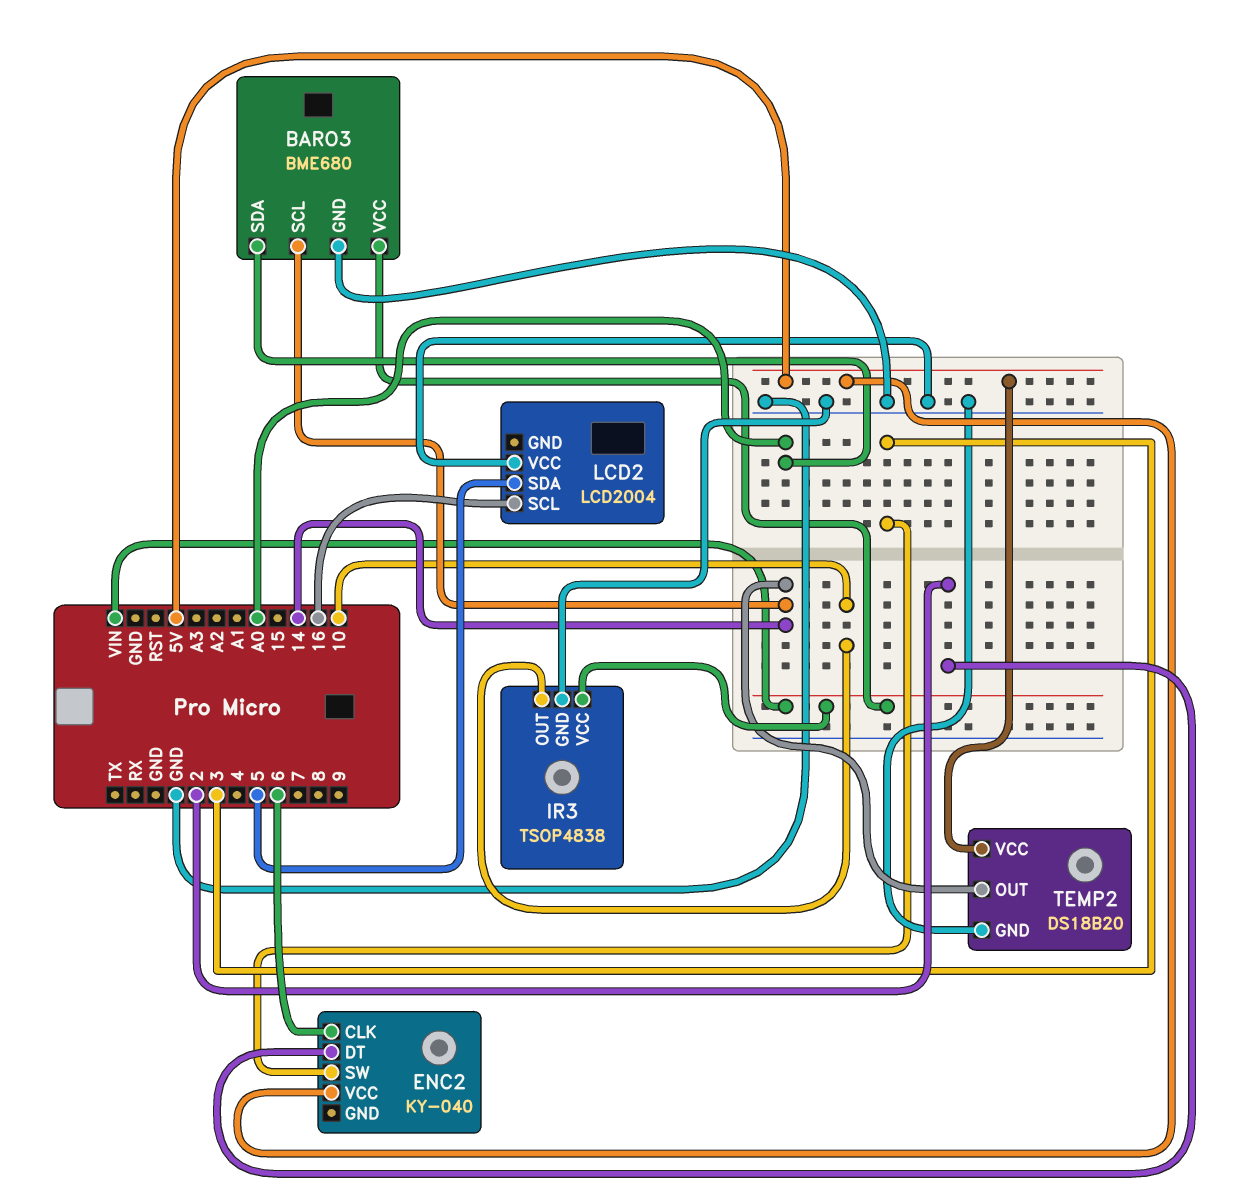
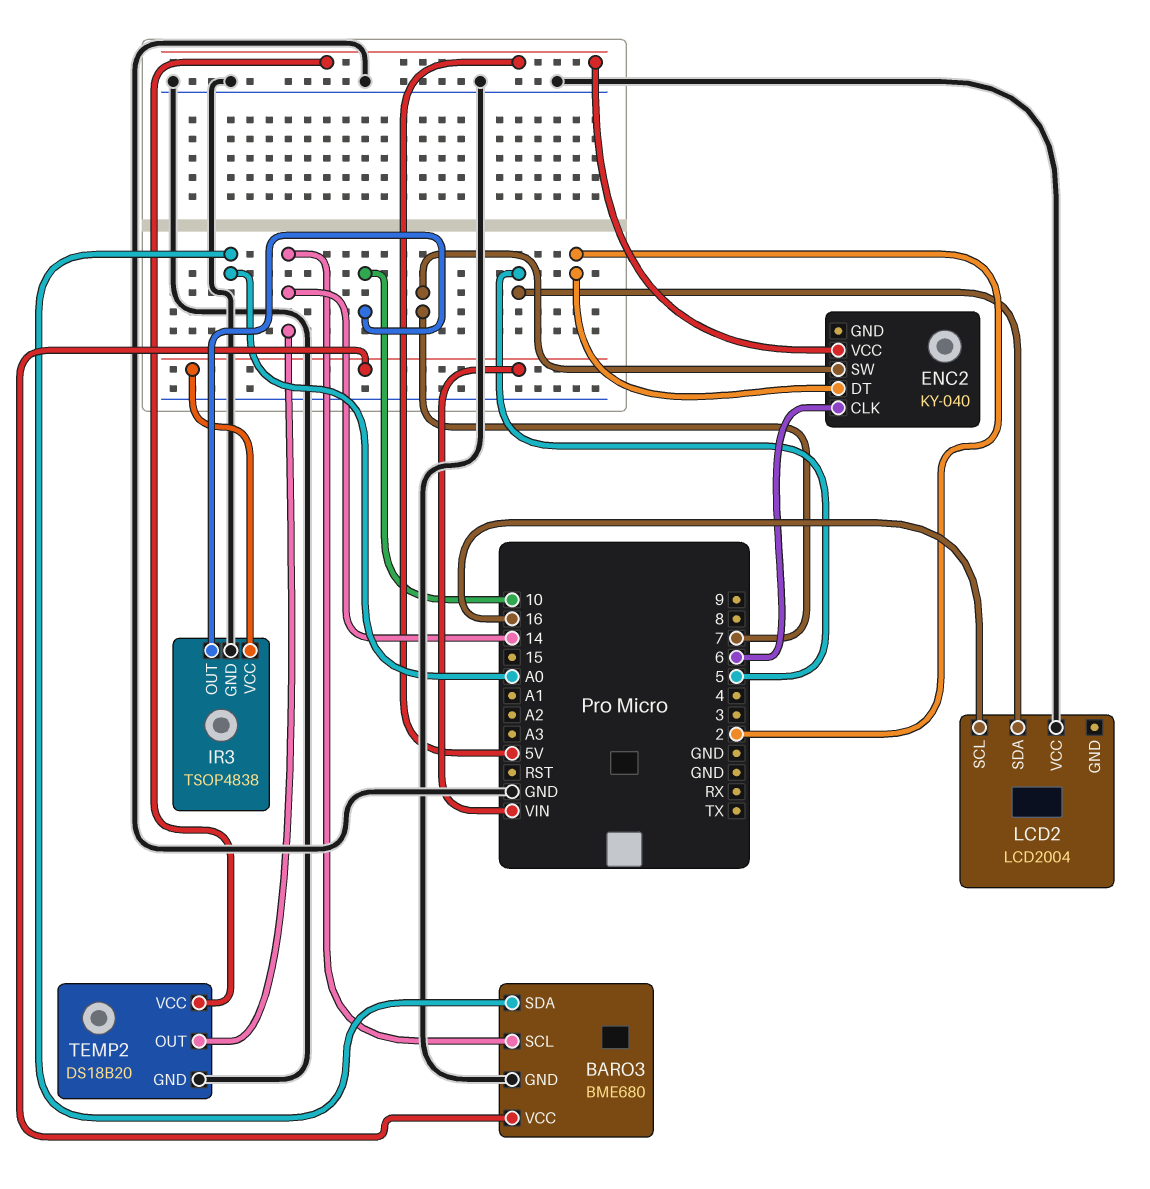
ENC2 pin SW: 3 -> 7

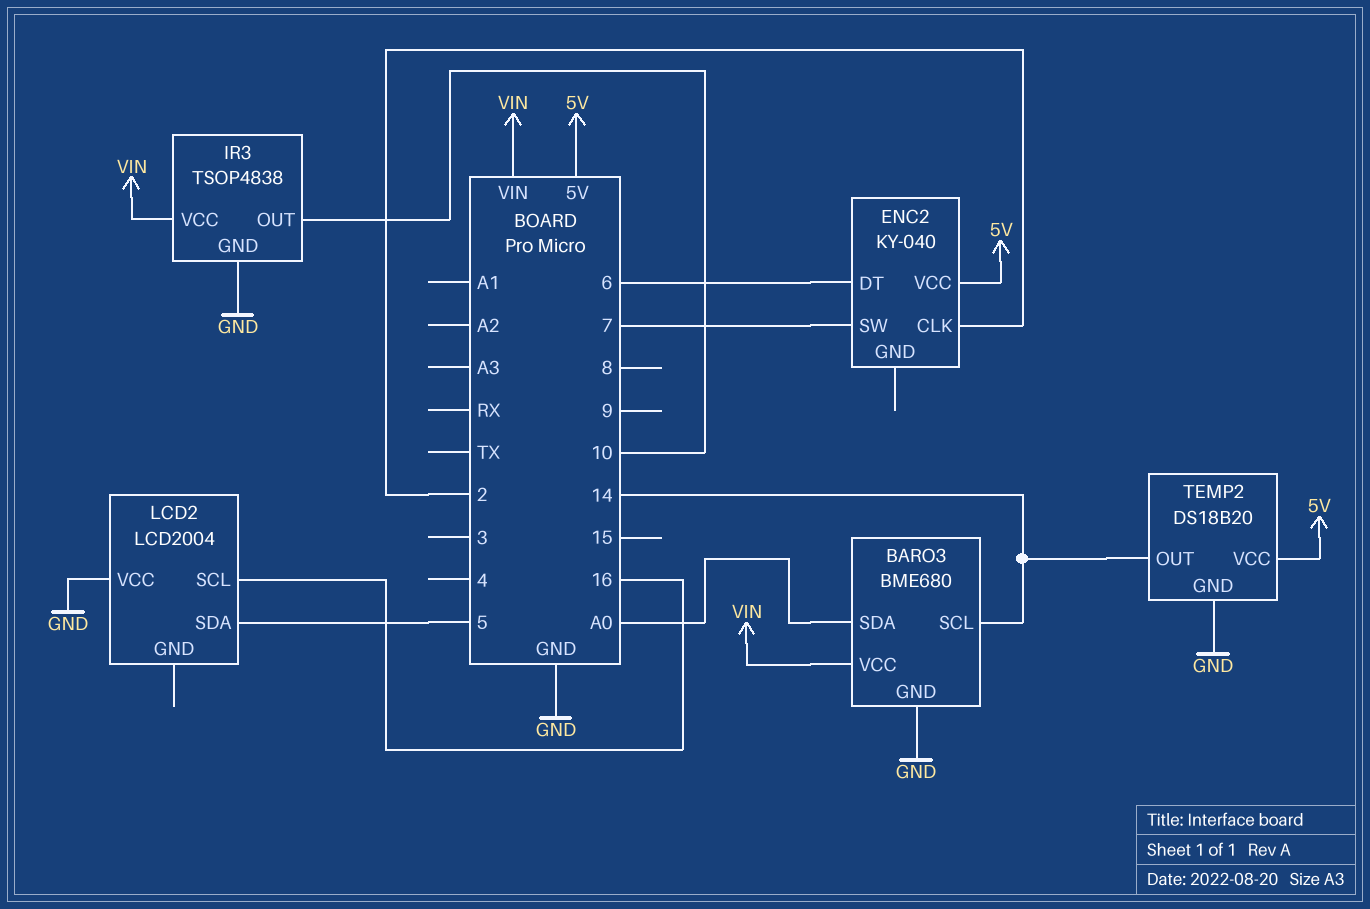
ENC2 pin CLK: 6 -> 2
ENC2 pin DT: 2 -> 6

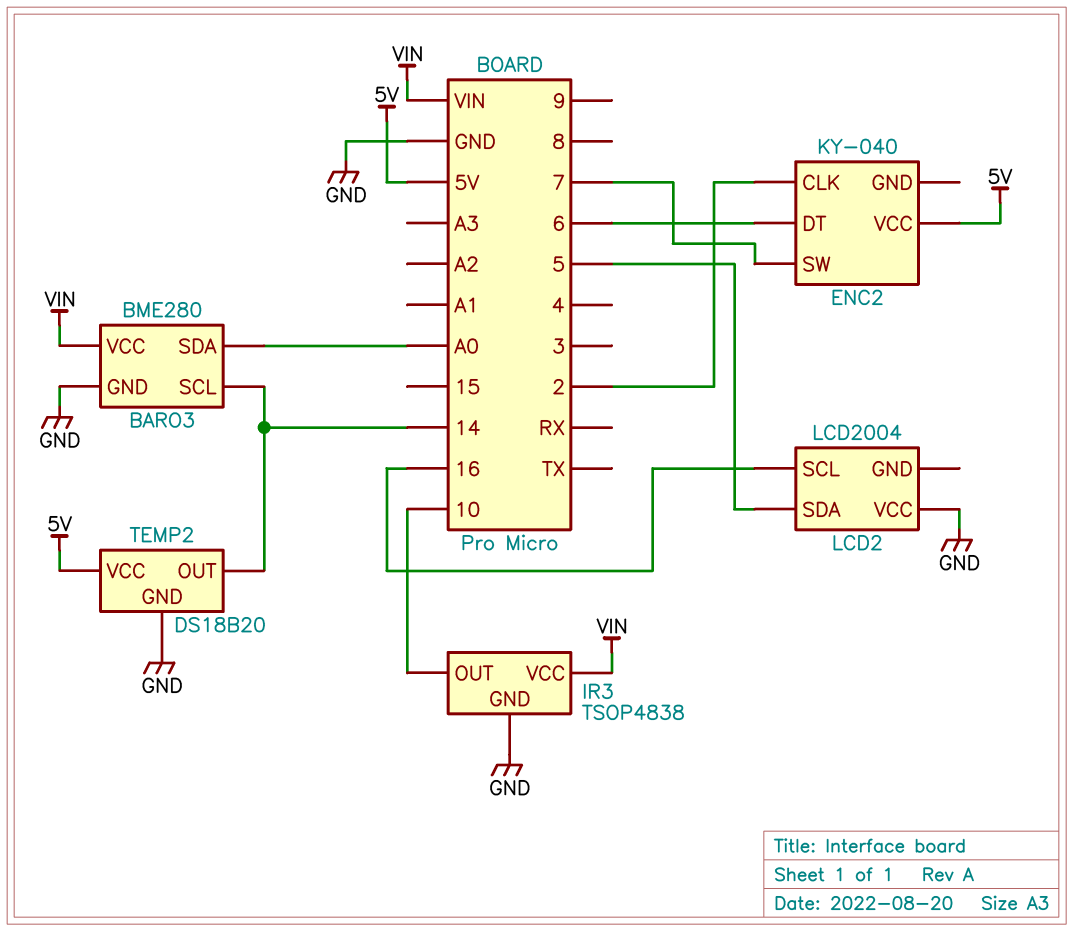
BARO3: BME680 -> BME280

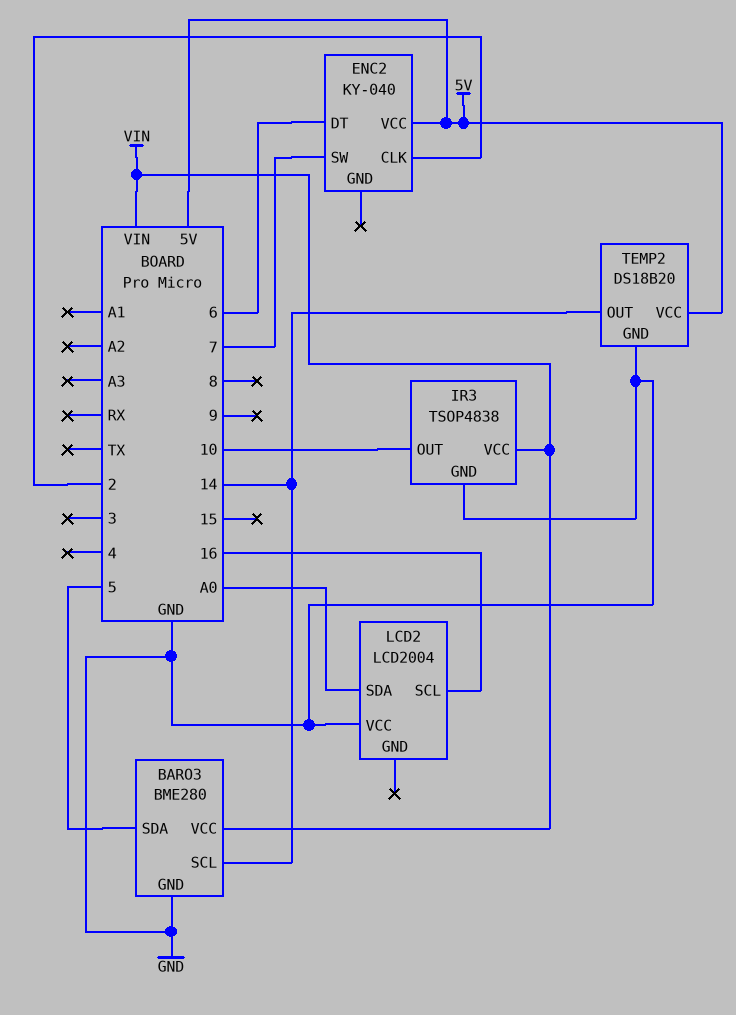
BARO3 pin SDA: A0 -> 5
LCD2 pin SDA: 5 -> A0

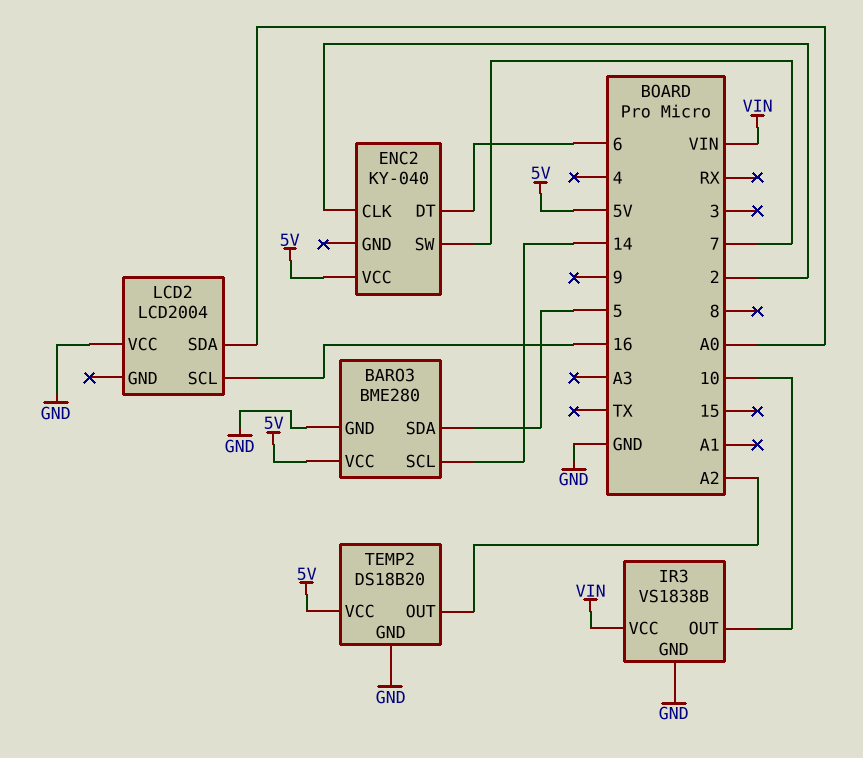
BARO3 pin VCC: VIN -> 5V
IR3: TSOP4838 -> VS1838B
TEMP2 pin OUT: 14 -> A2

